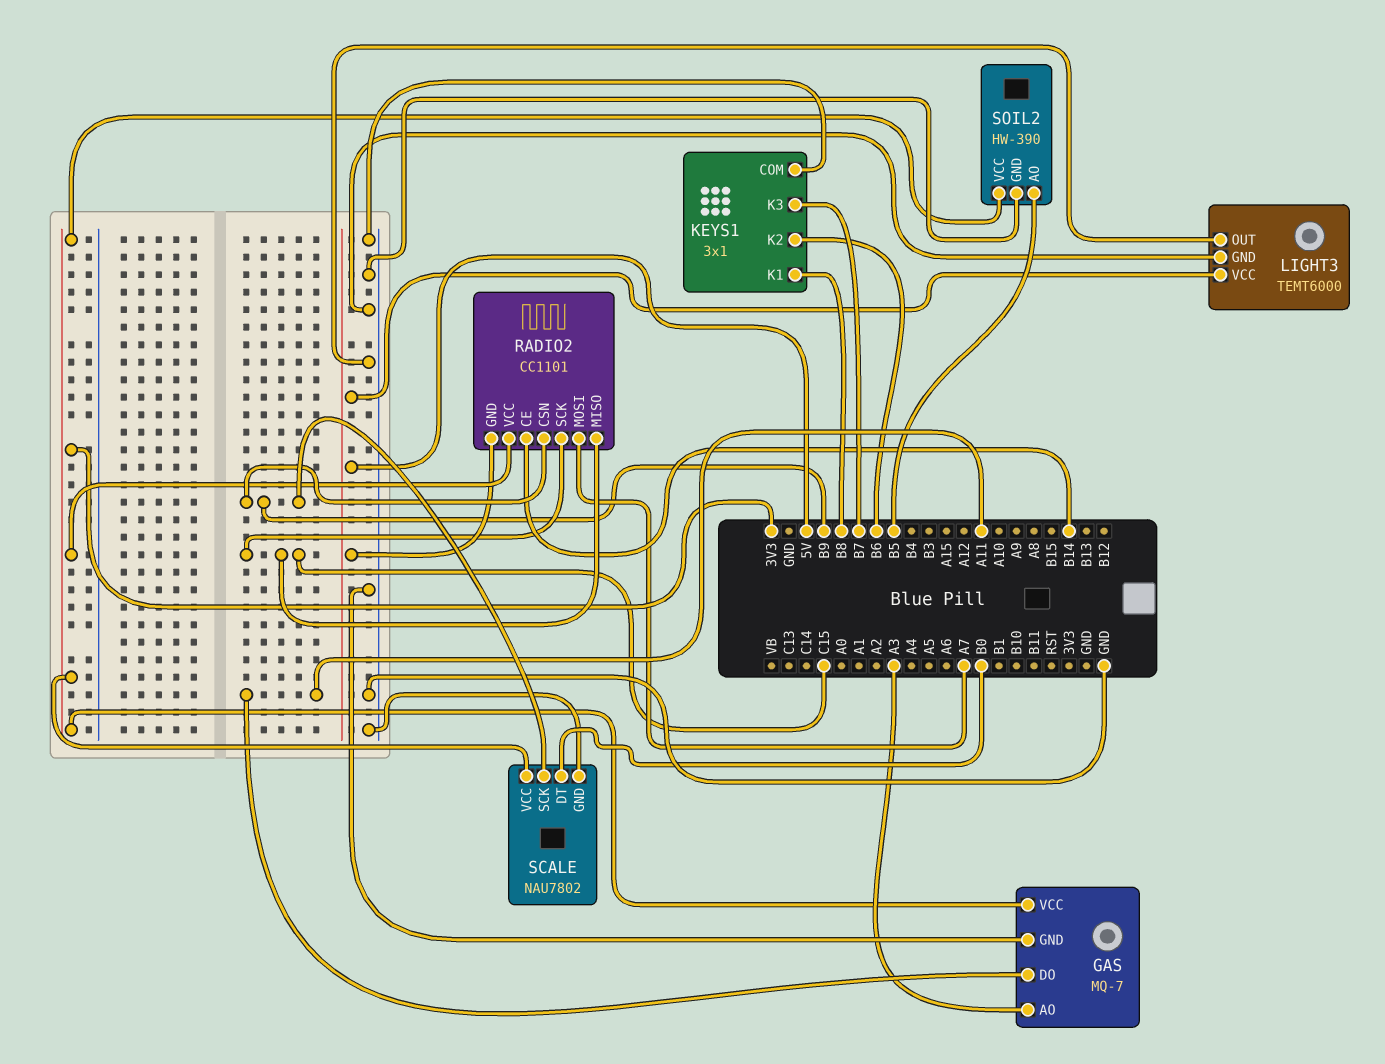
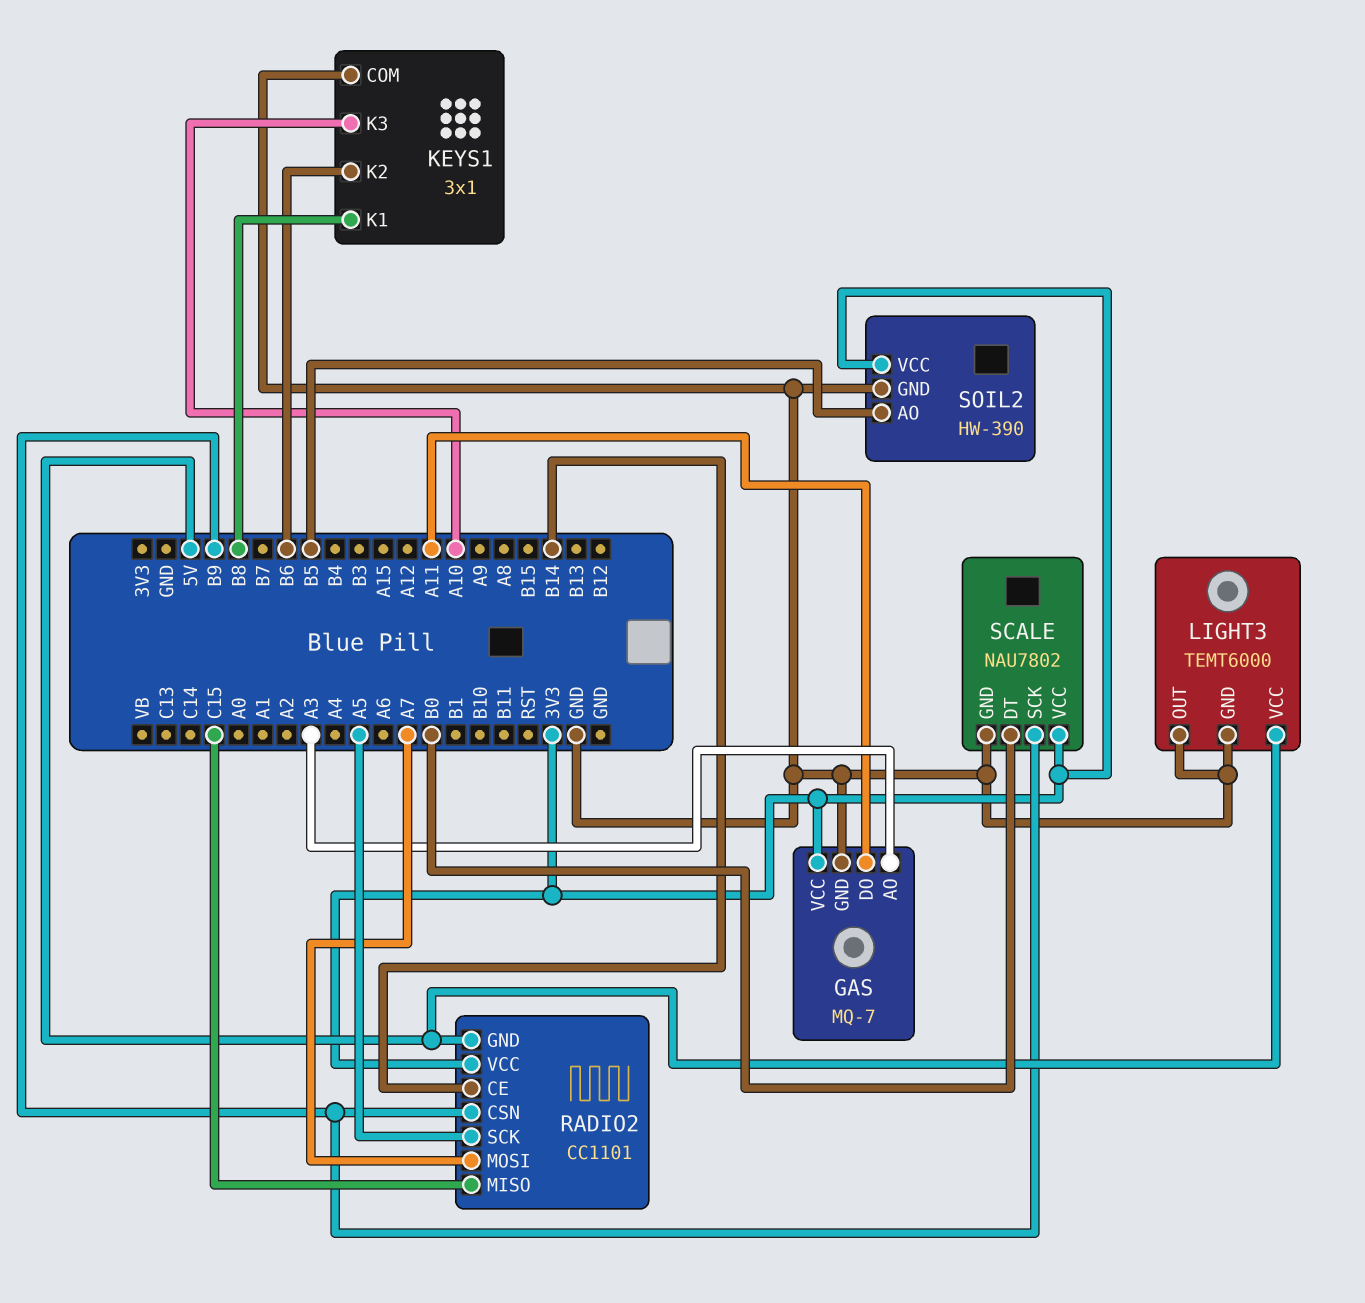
KEYS1 pin K3: B7 -> A10
RADIO2 pin SCK: C15 -> A5

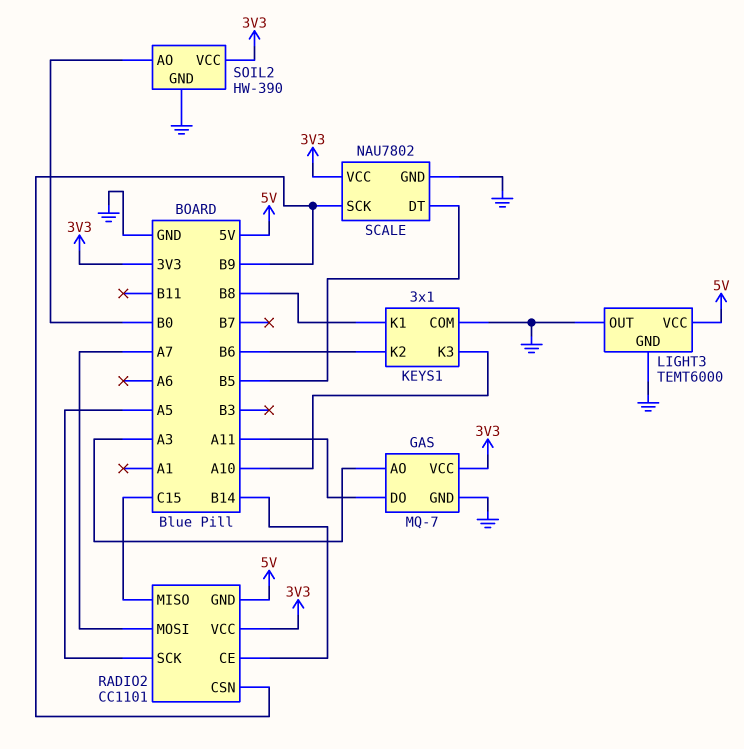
SCALE pin DT: B0 -> B5
SOIL2 pin AO: B5 -> B0

